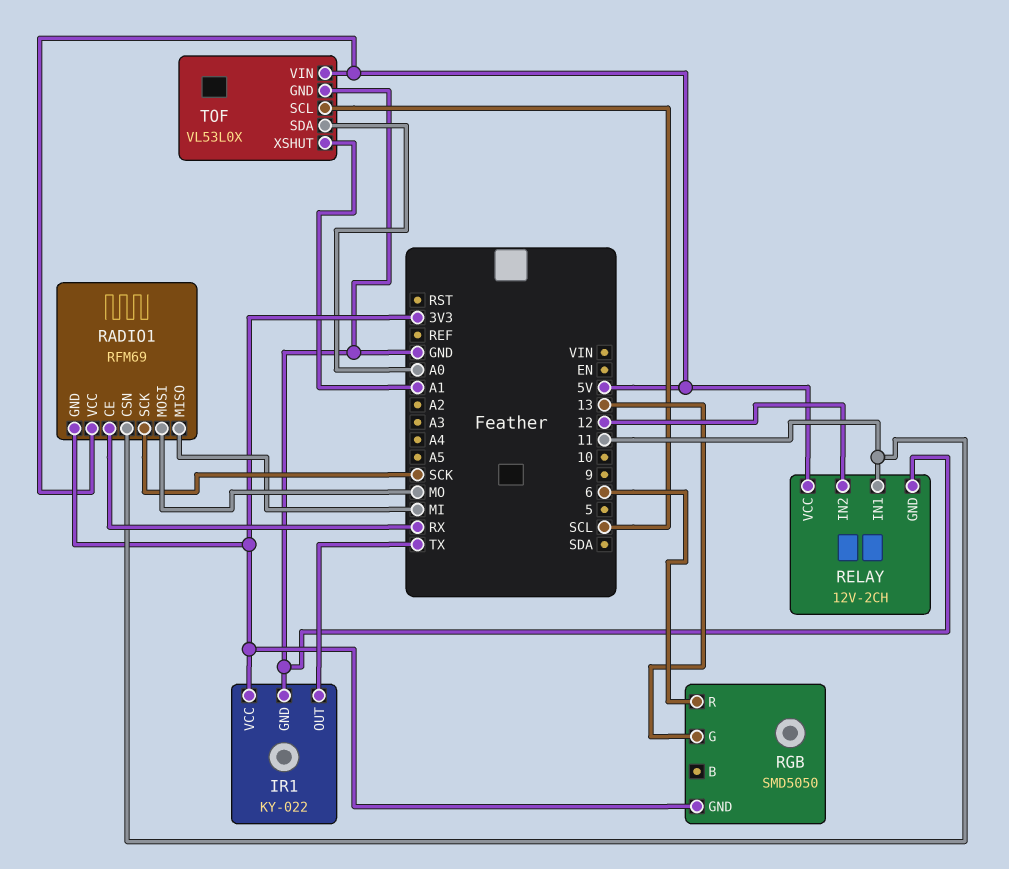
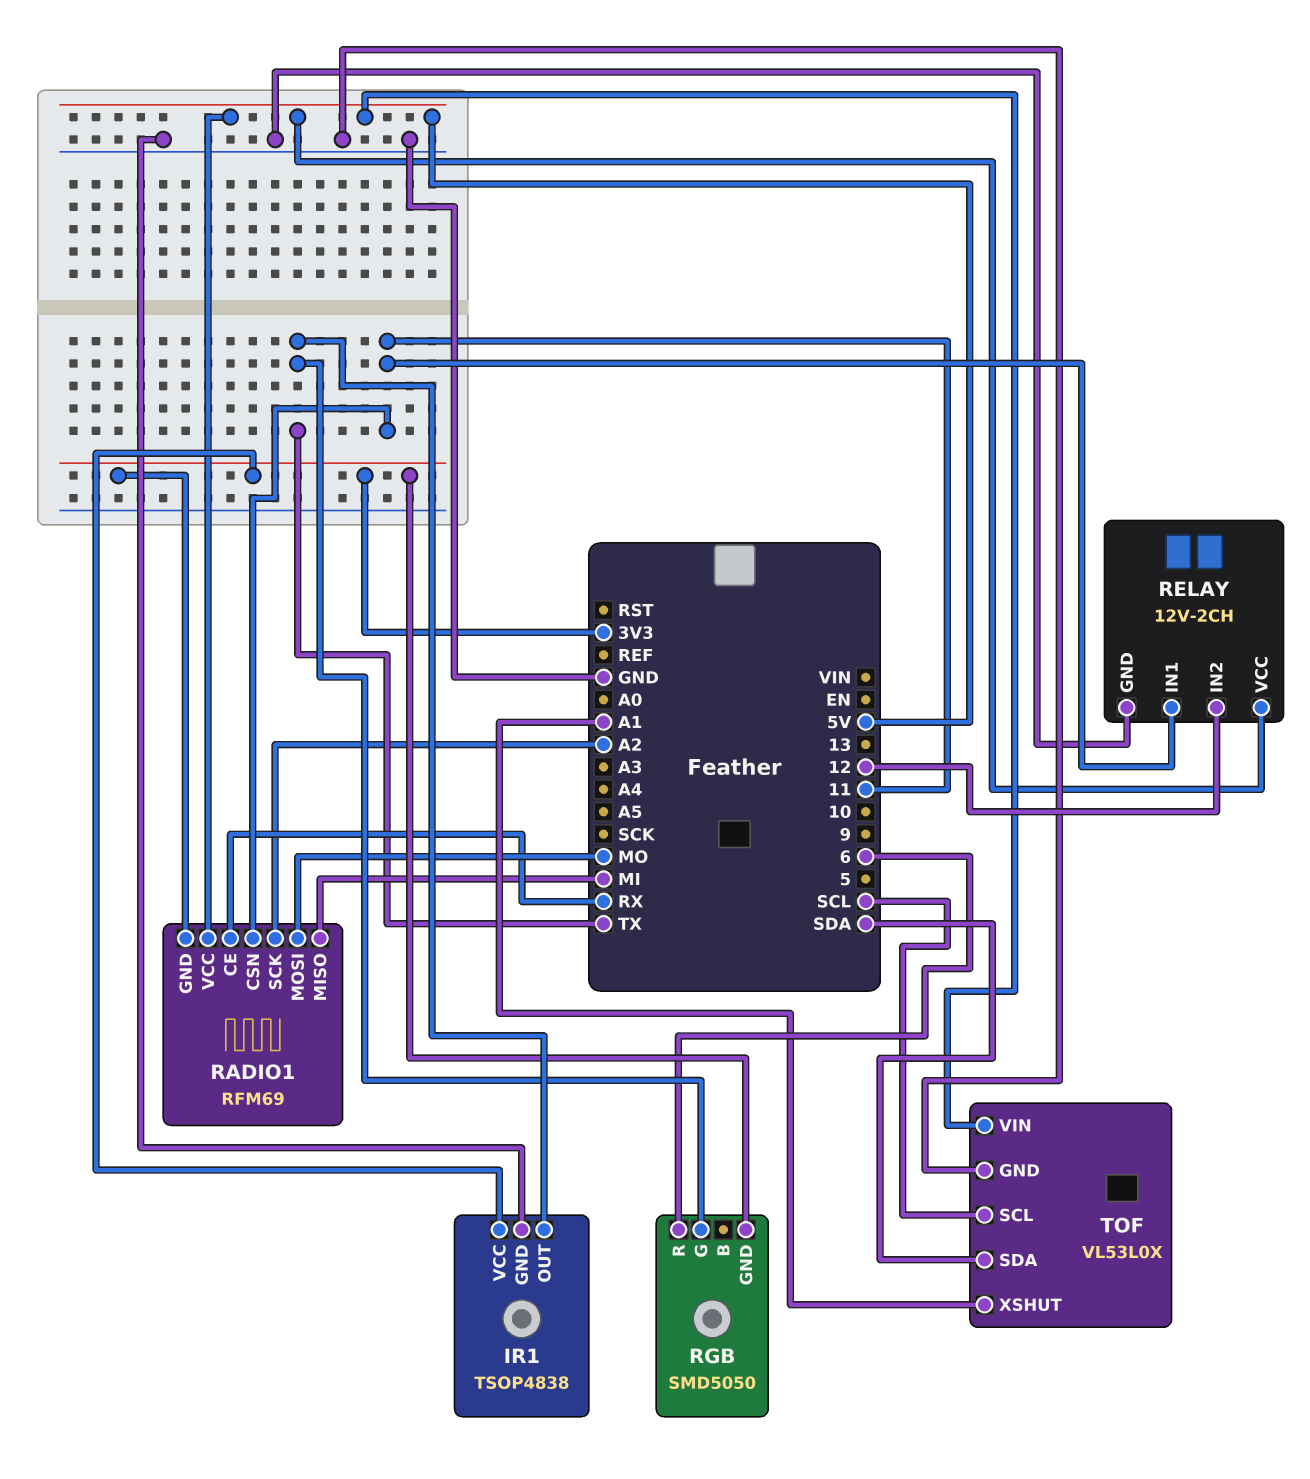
IR1: KY-022 -> TSOP4838
RADIO1 pin SCK: SCK -> A2
RGB pin G: 13 -> TX
TOF pin SDA: A0 -> SDA

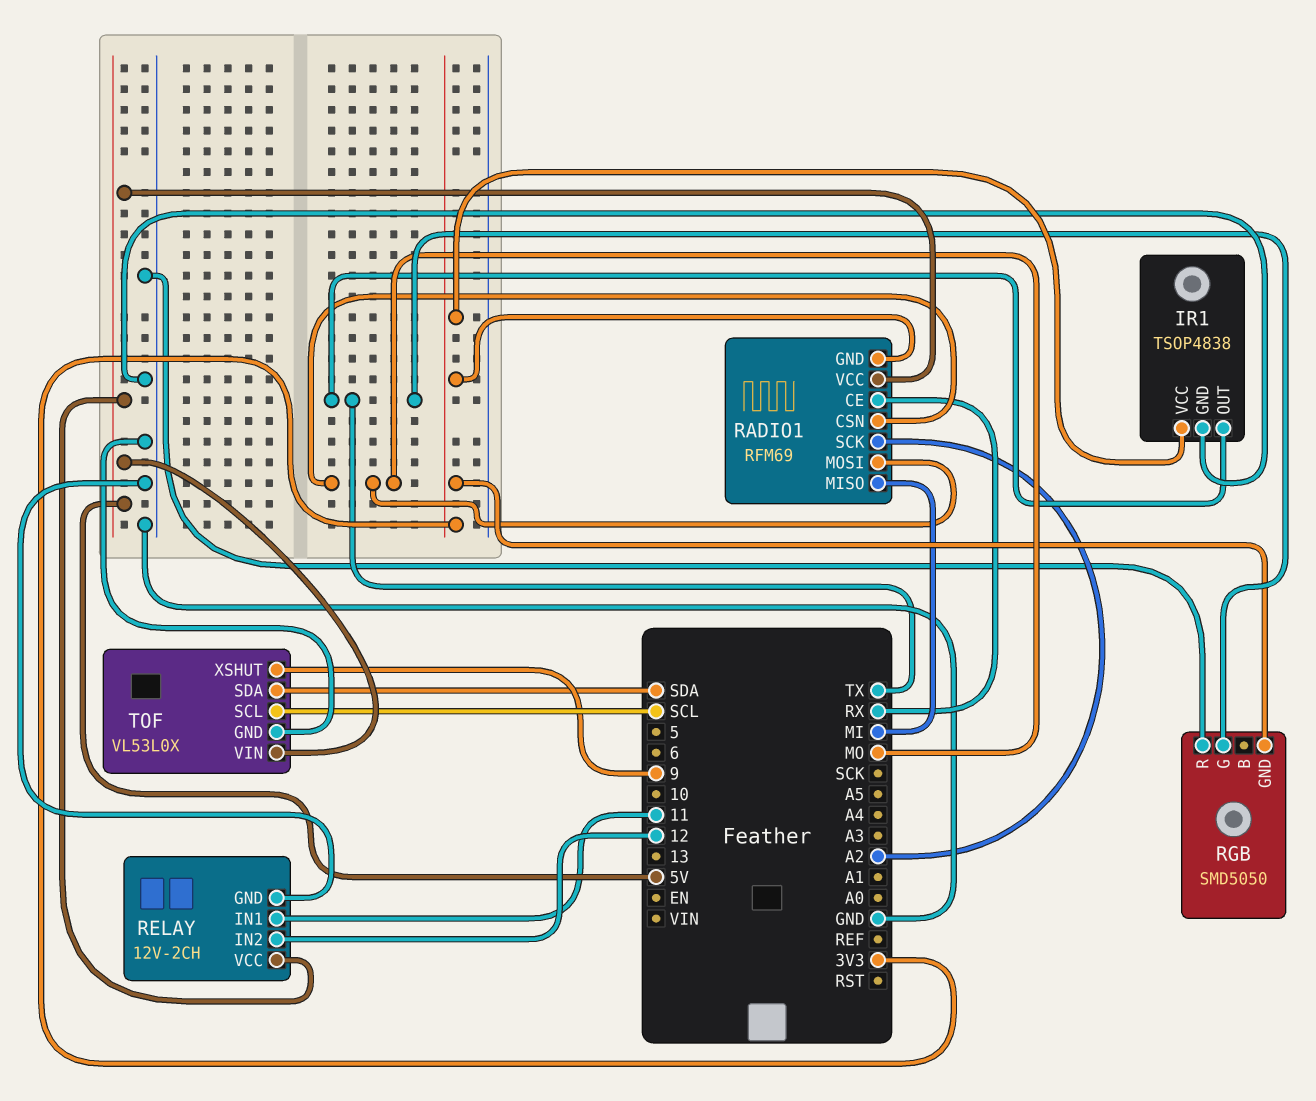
RADIO1 pin CSN: 11 -> MO
RGB pin R: 6 -> GND
TOF pin XSHUT: A1 -> 9

